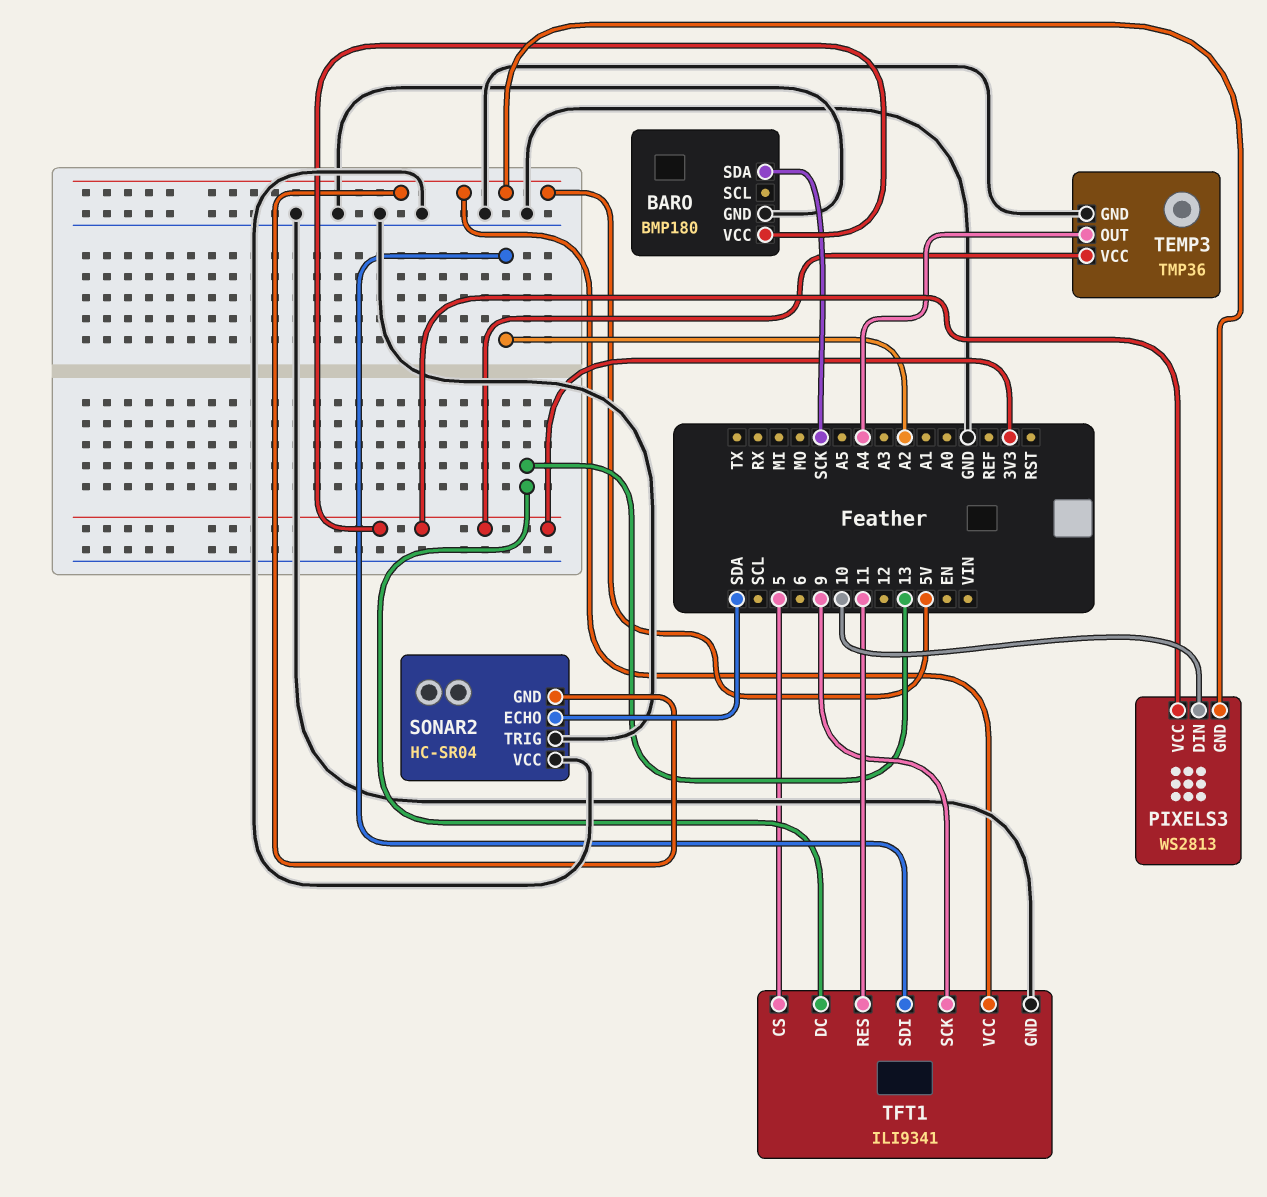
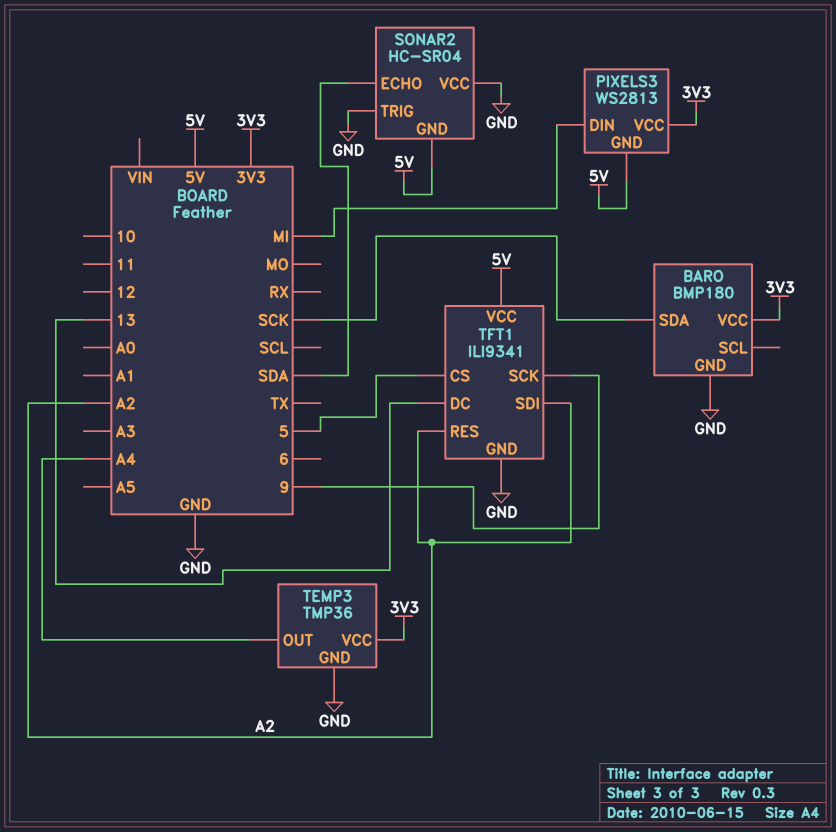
PIXELS3 pin DIN: 10 -> MI
TFT1 pin RES: 11 -> A2

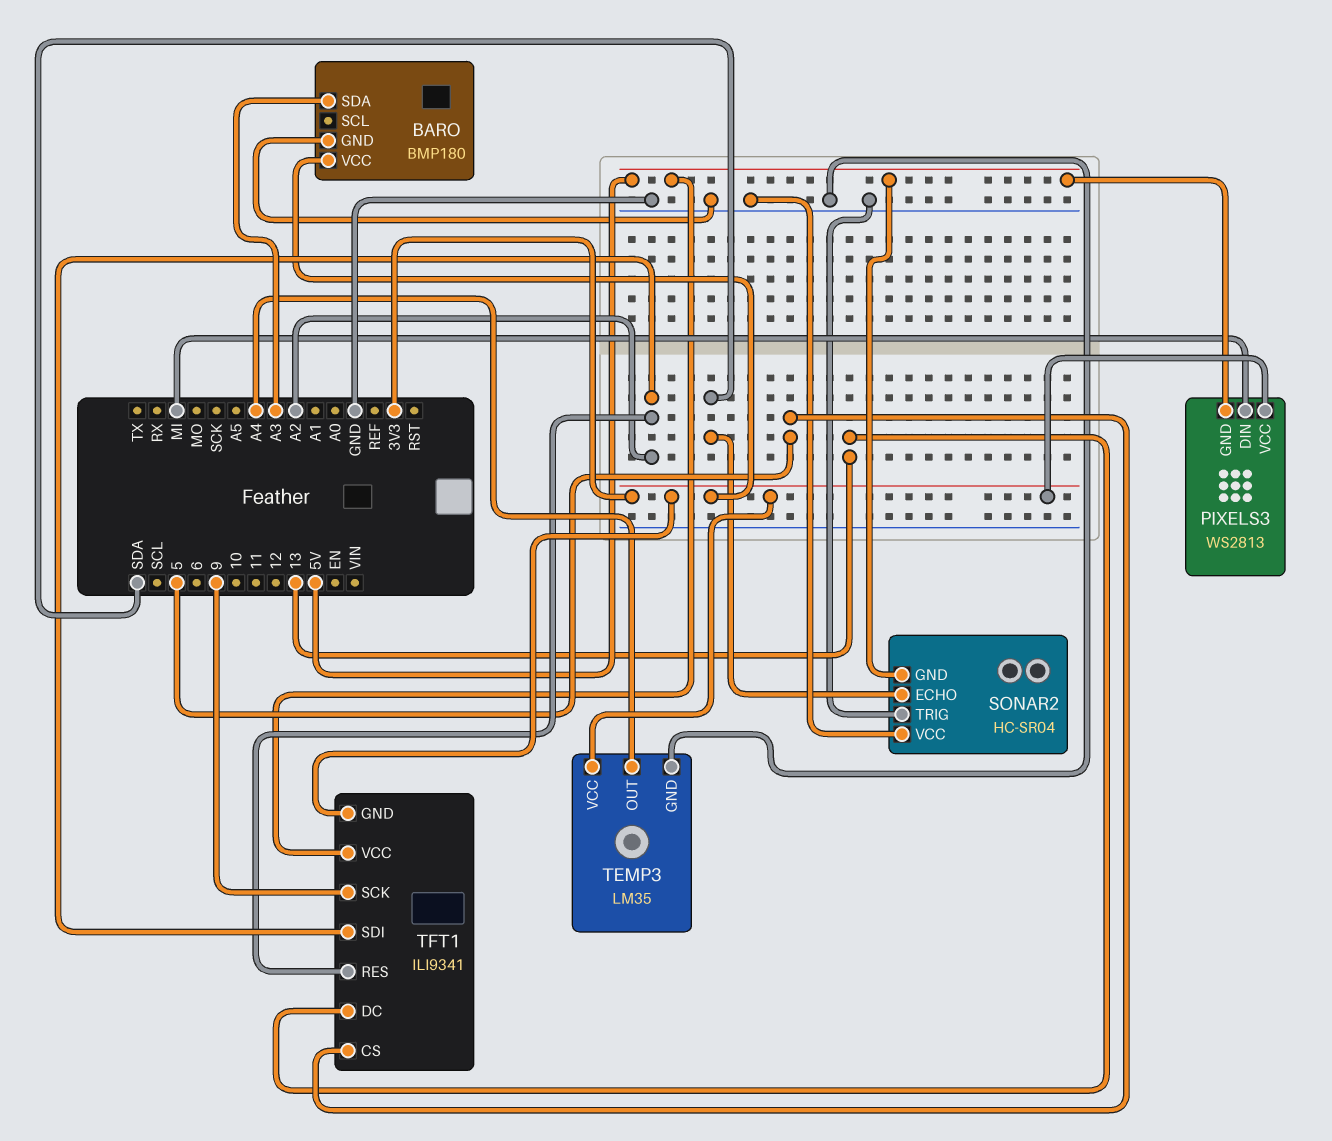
BARO pin SDA: SCK -> A3
TEMP3: TMP36 -> LM35
TFT1 pin GND: GND -> 3V3

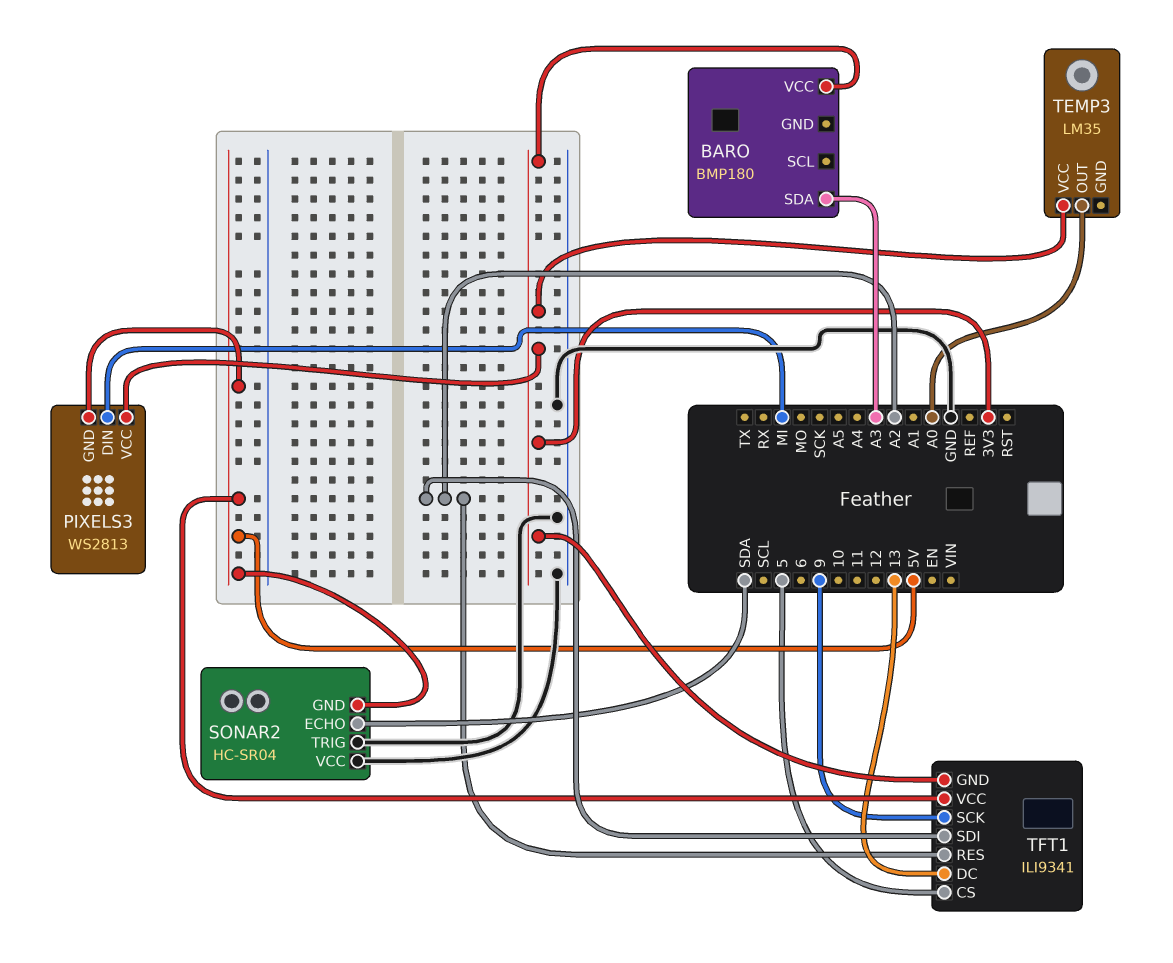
BARO pin GND: GND -> none
TEMP3 pin GND: GND -> none
TEMP3 pin OUT: A4 -> A0

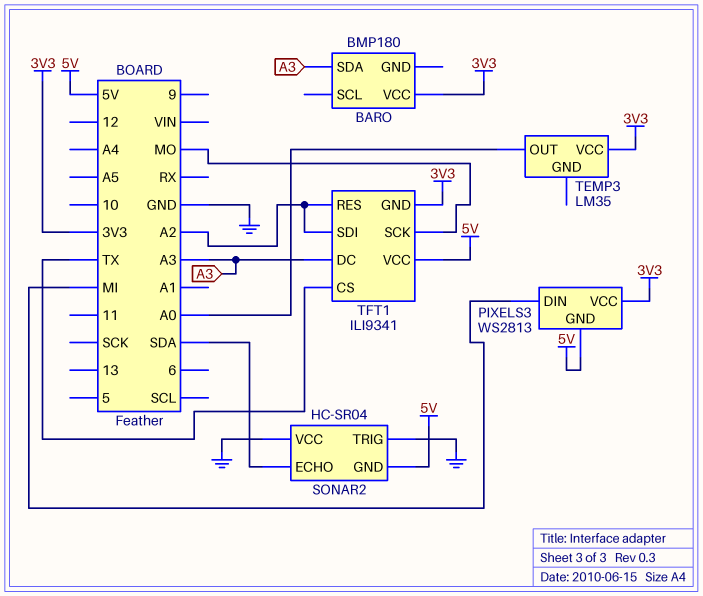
TFT1 pin CS: 5 -> TX
TFT1 pin DC: 13 -> A3
TFT1 pin SCK: 9 -> MO

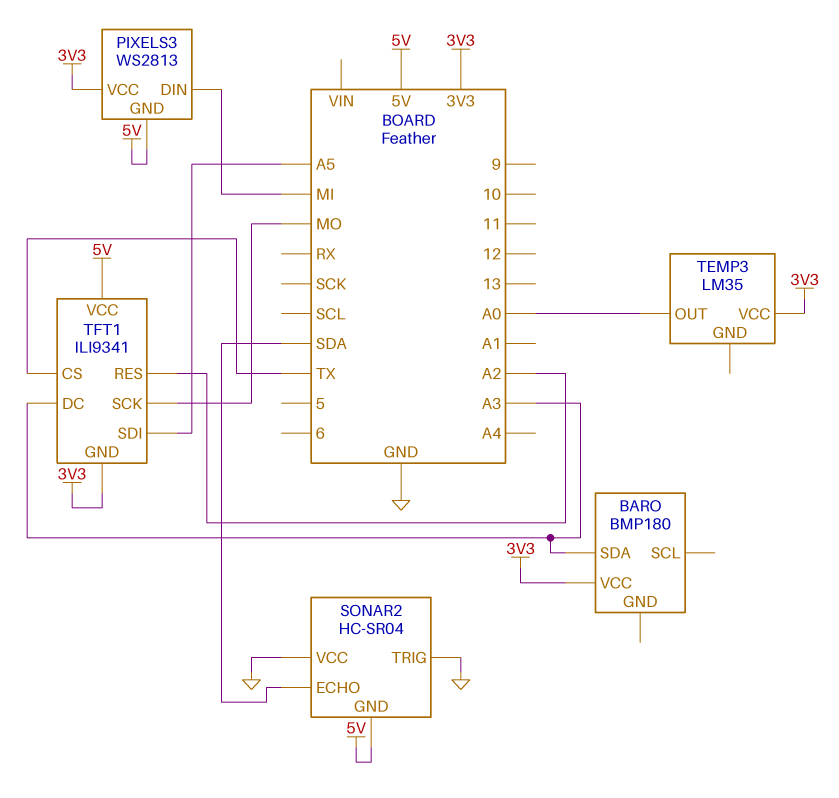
TFT1 pin SDI: A2 -> A5

